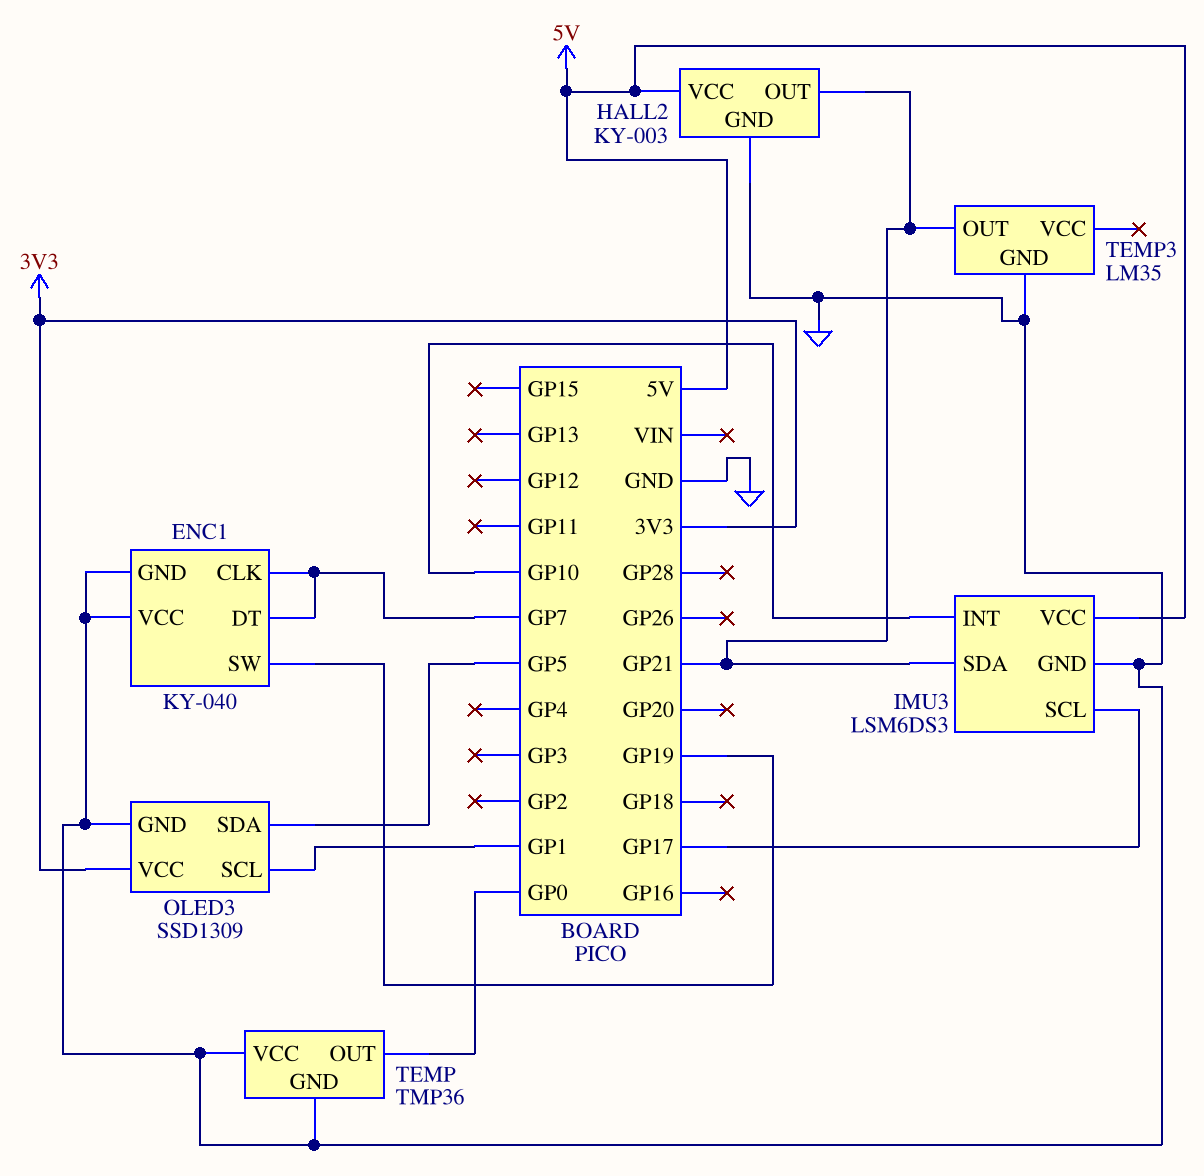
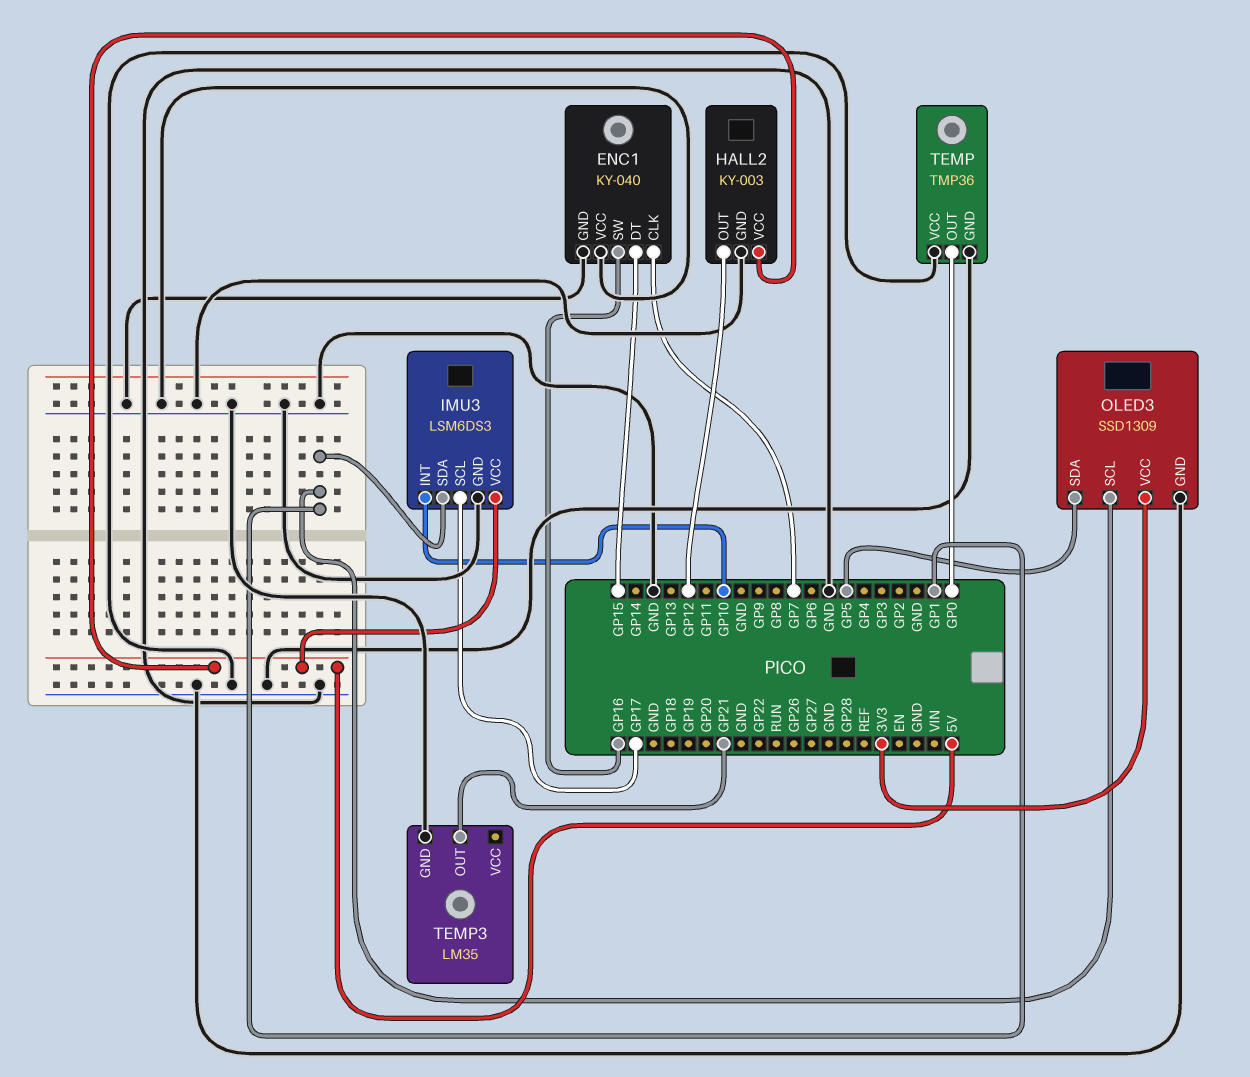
ENC1 pin DT: GP7 -> GP15
ENC1 pin SW: GP19 -> GP16
HALL2 pin OUT: GP21 -> GP12
IMU3 pin SDA: GP21 -> GP1

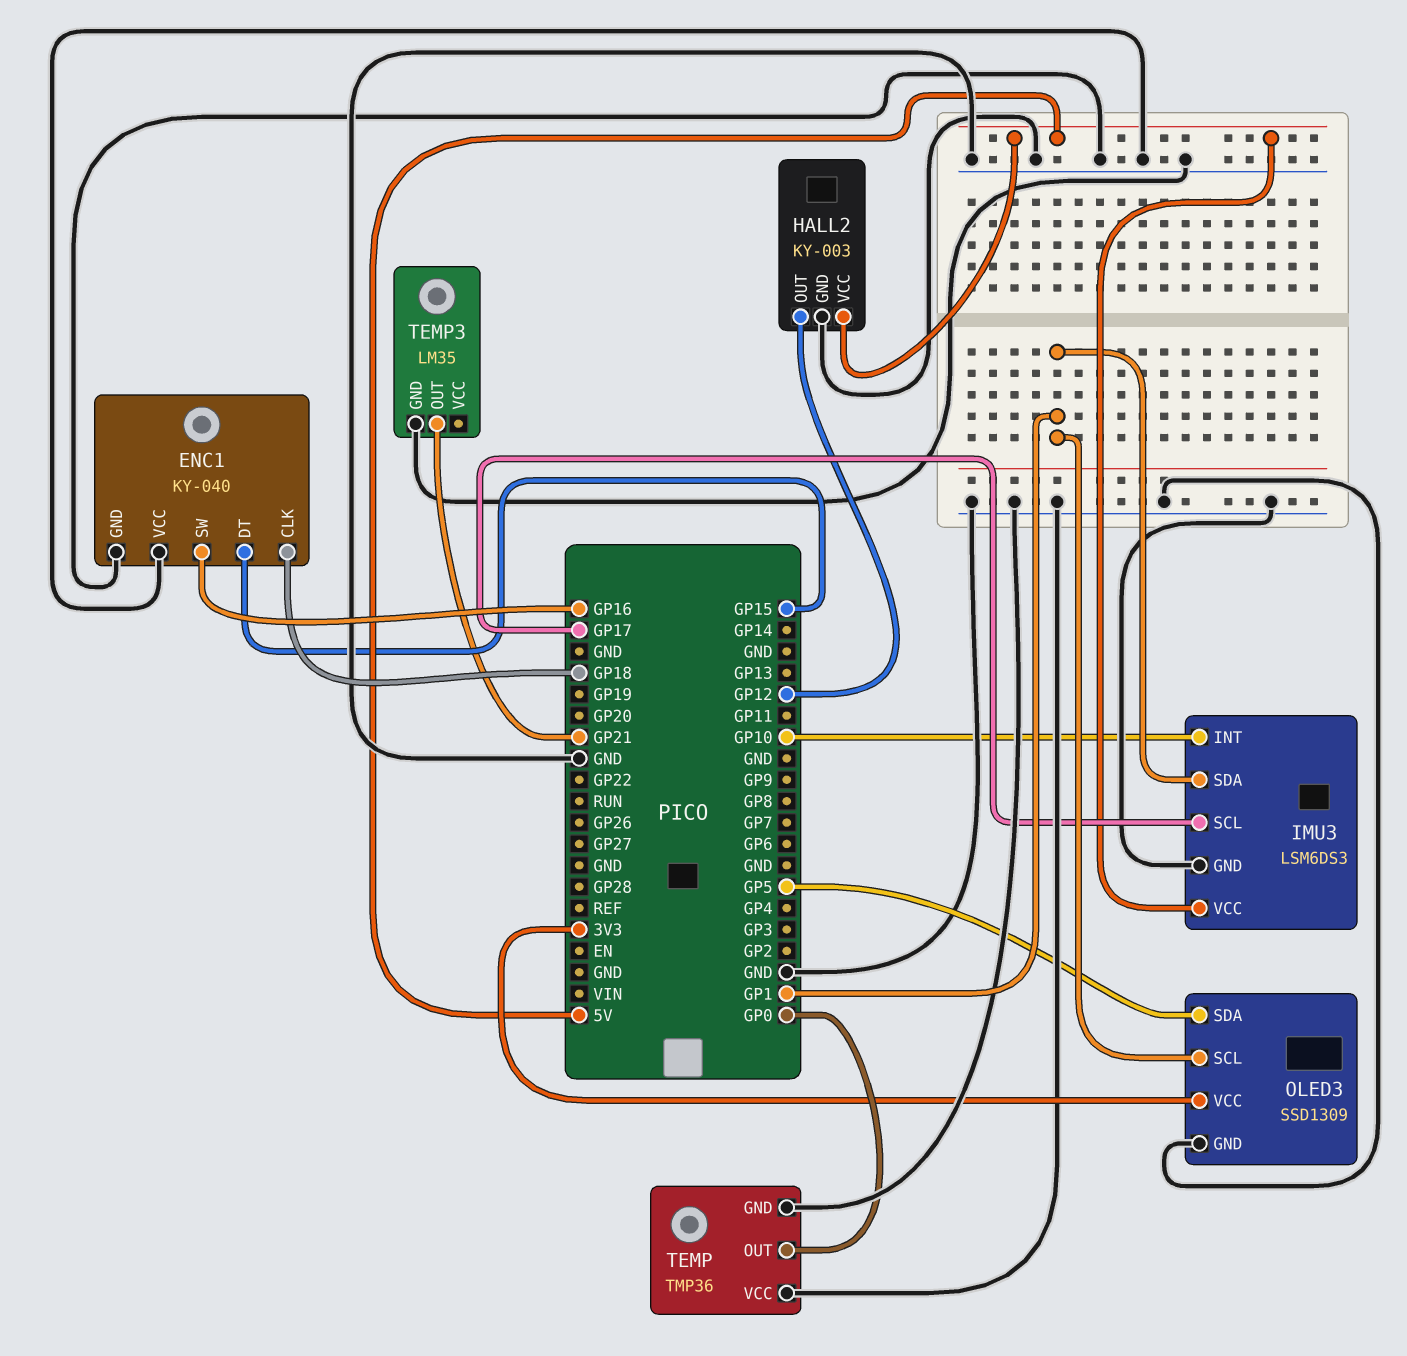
ENC1 pin CLK: GP7 -> GP18

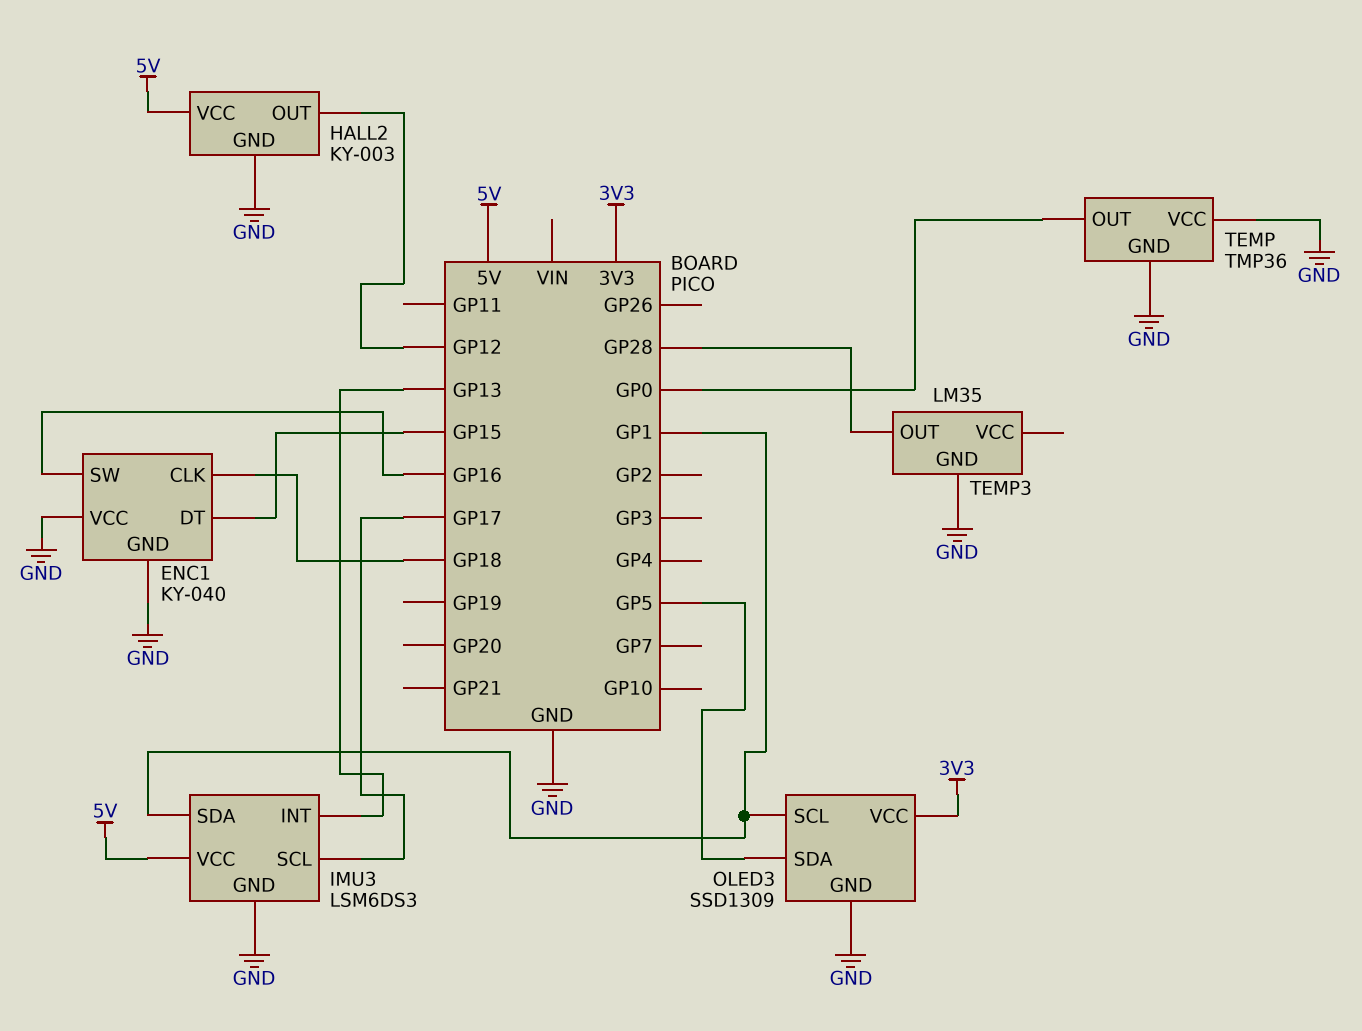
IMU3 pin INT: GP10 -> GP13
TEMP3 pin OUT: GP21 -> GP28

